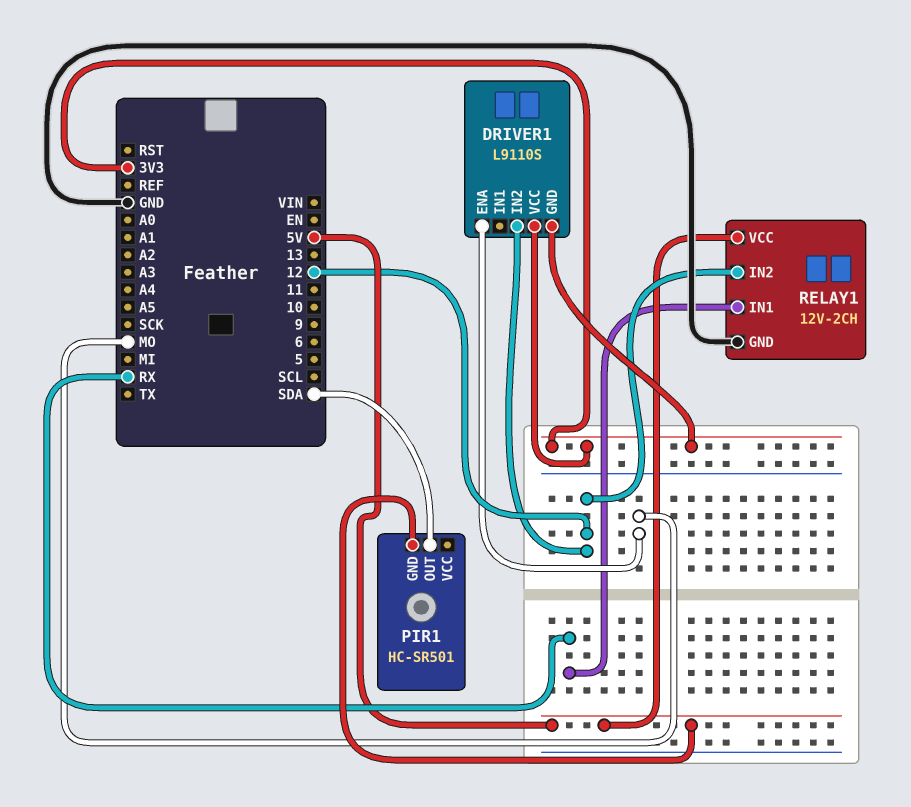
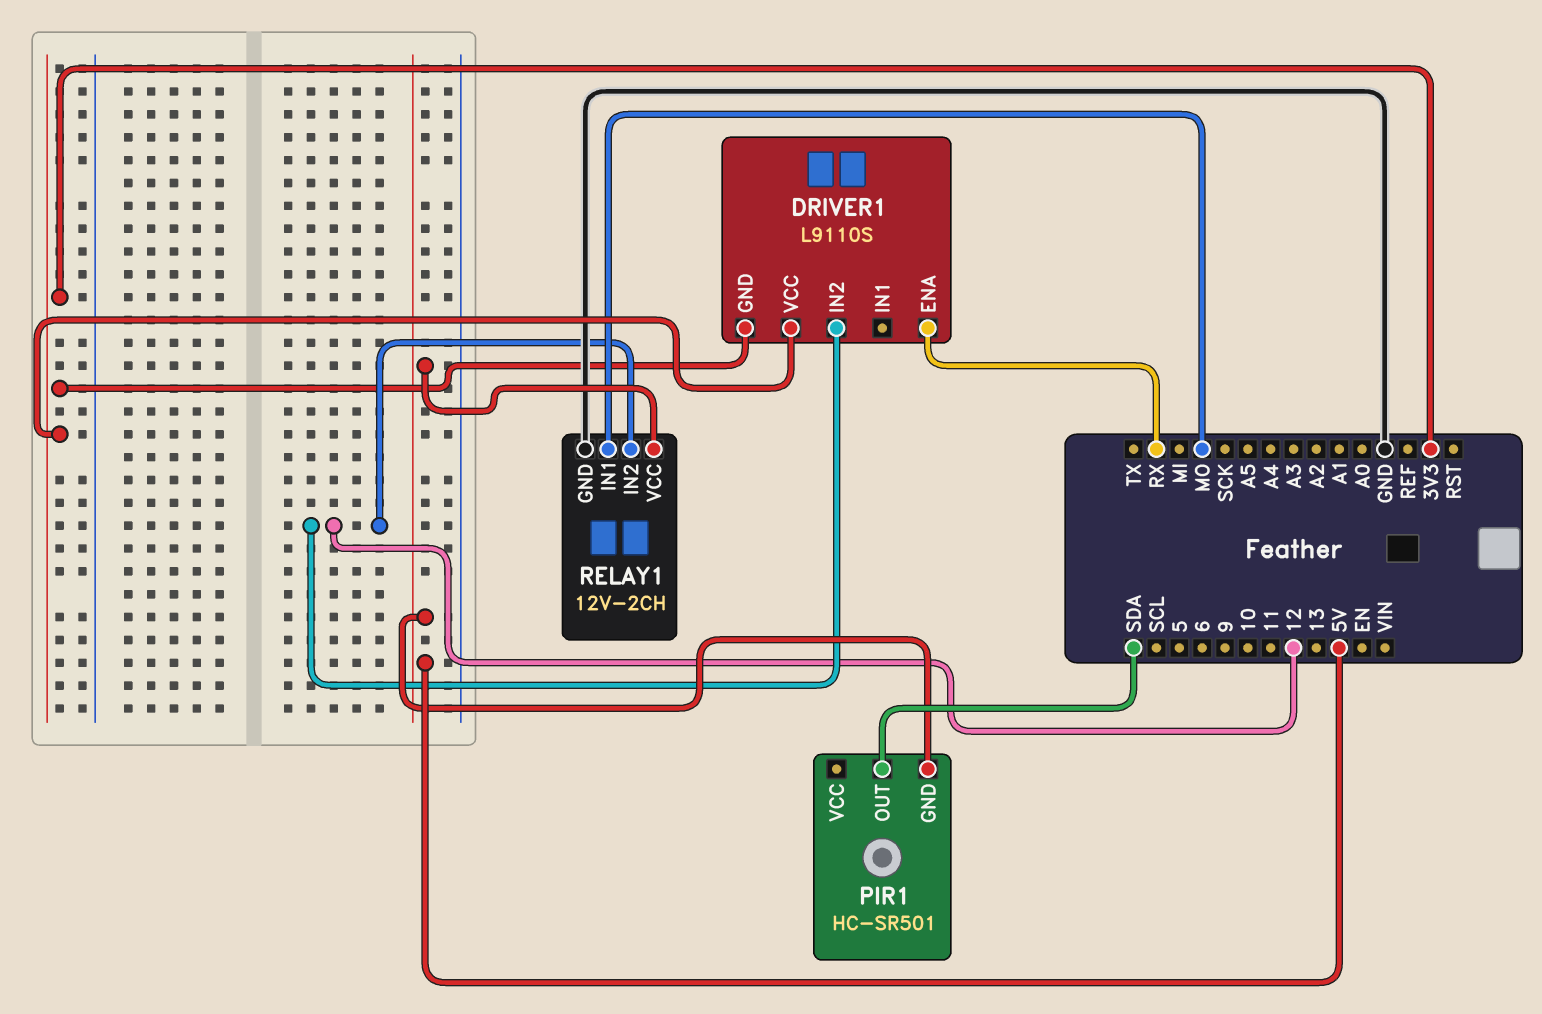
DRIVER1 pin ENA: MO -> RX
RELAY1 pin IN1: RX -> MO

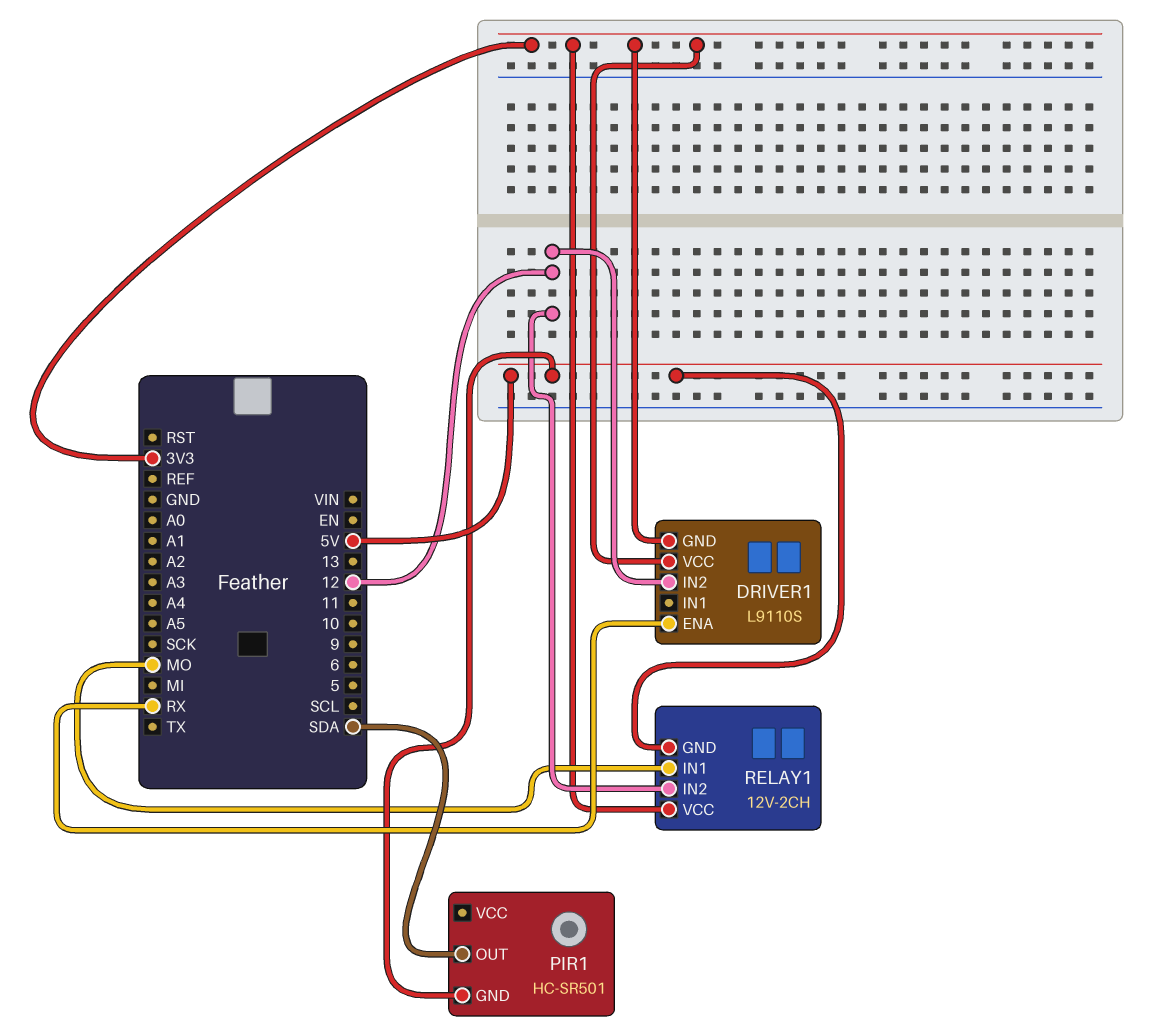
RELAY1 pin GND: GND -> 5V
RELAY1 pin VCC: 5V -> 3V3

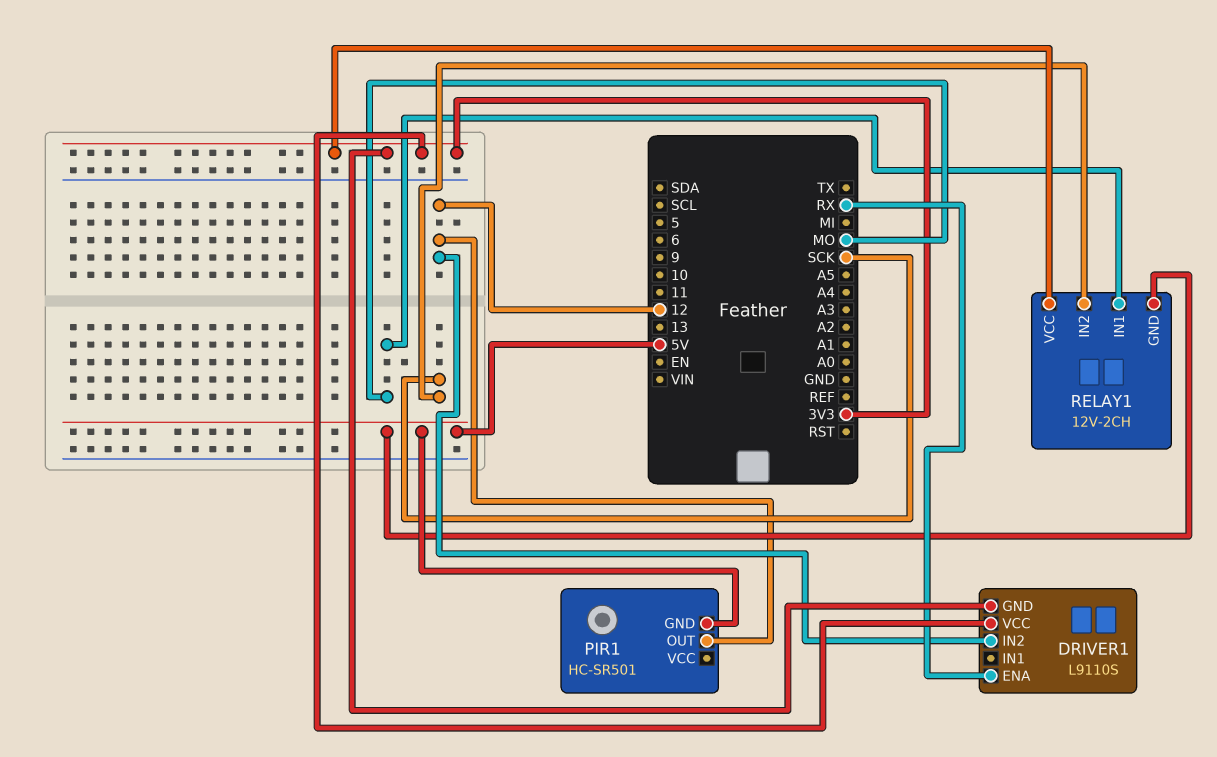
PIR1 pin OUT: SDA -> 12
RELAY1 pin IN2: 12 -> SCK

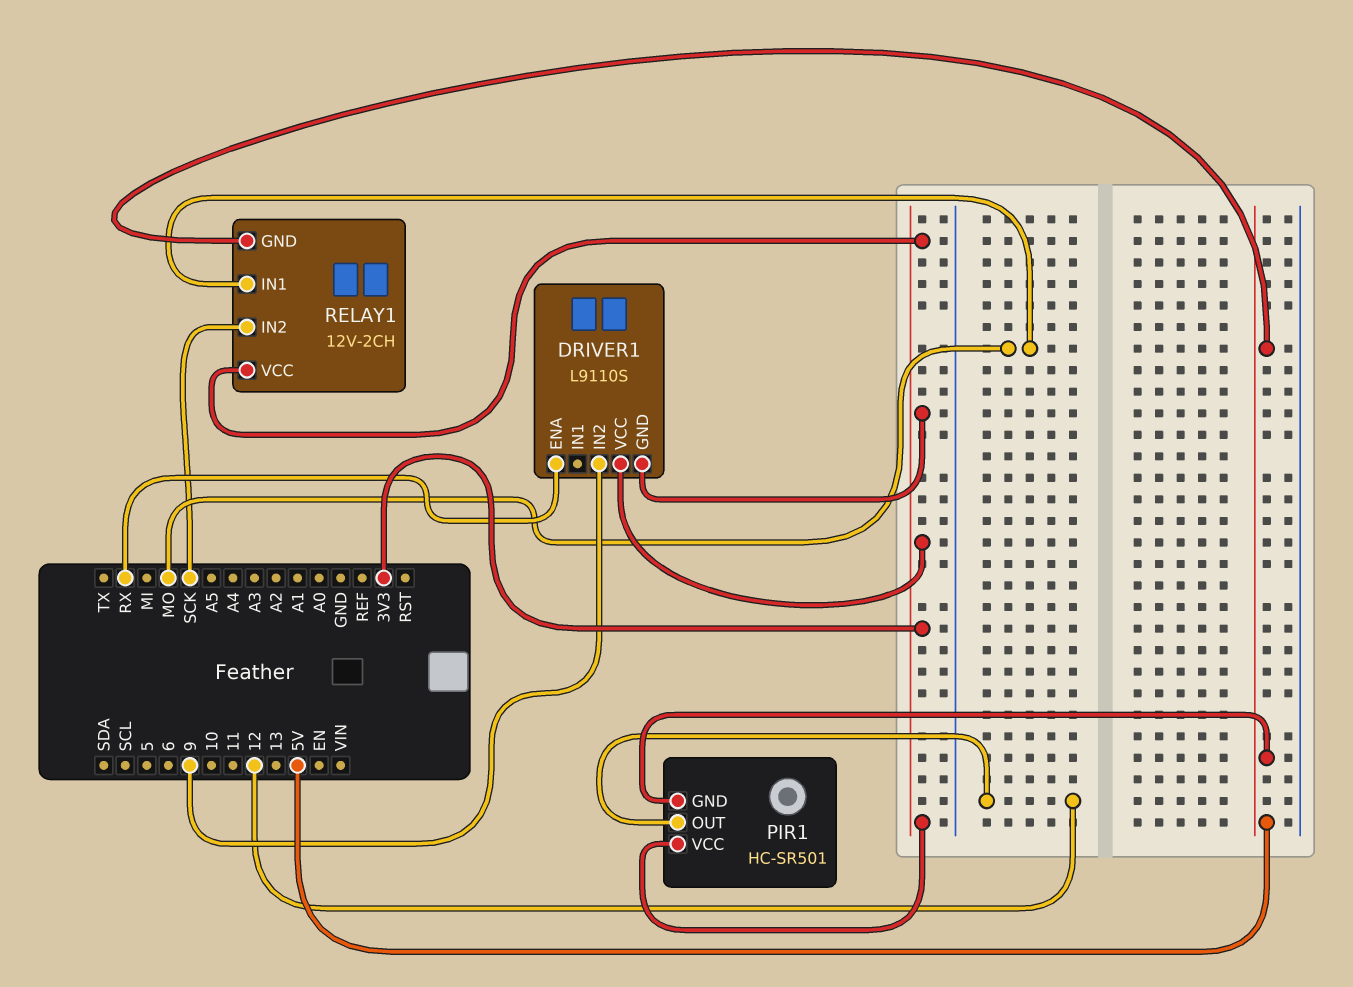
DRIVER1 pin IN2: 12 -> 9
PIR1 pin VCC: none -> 3V3

